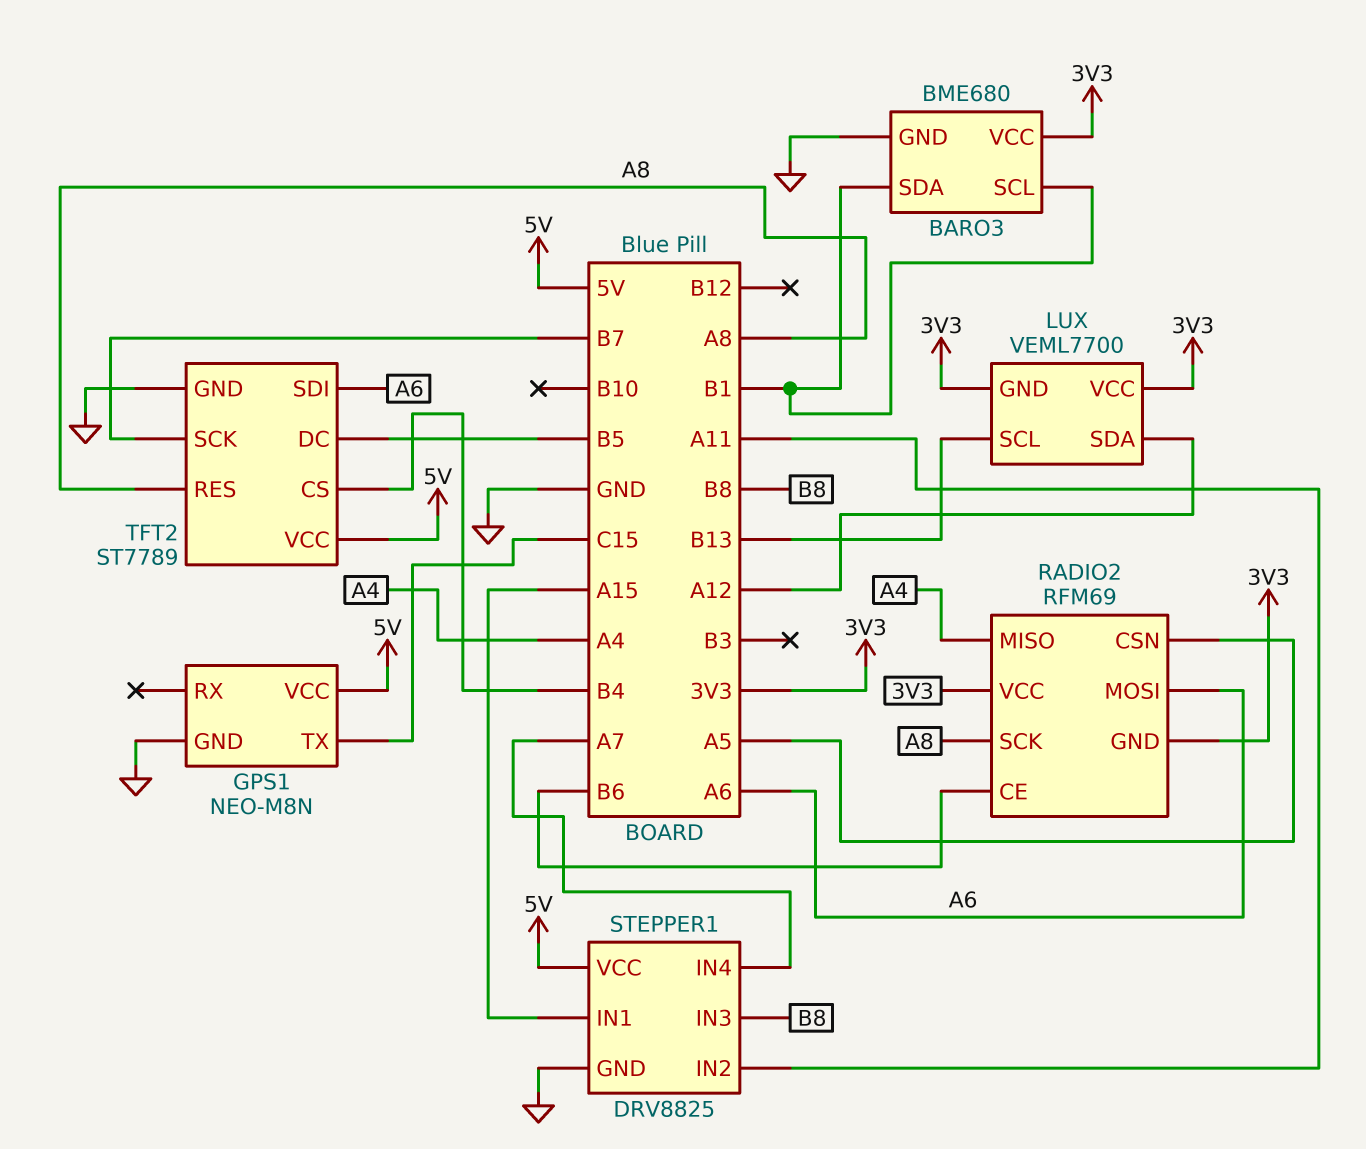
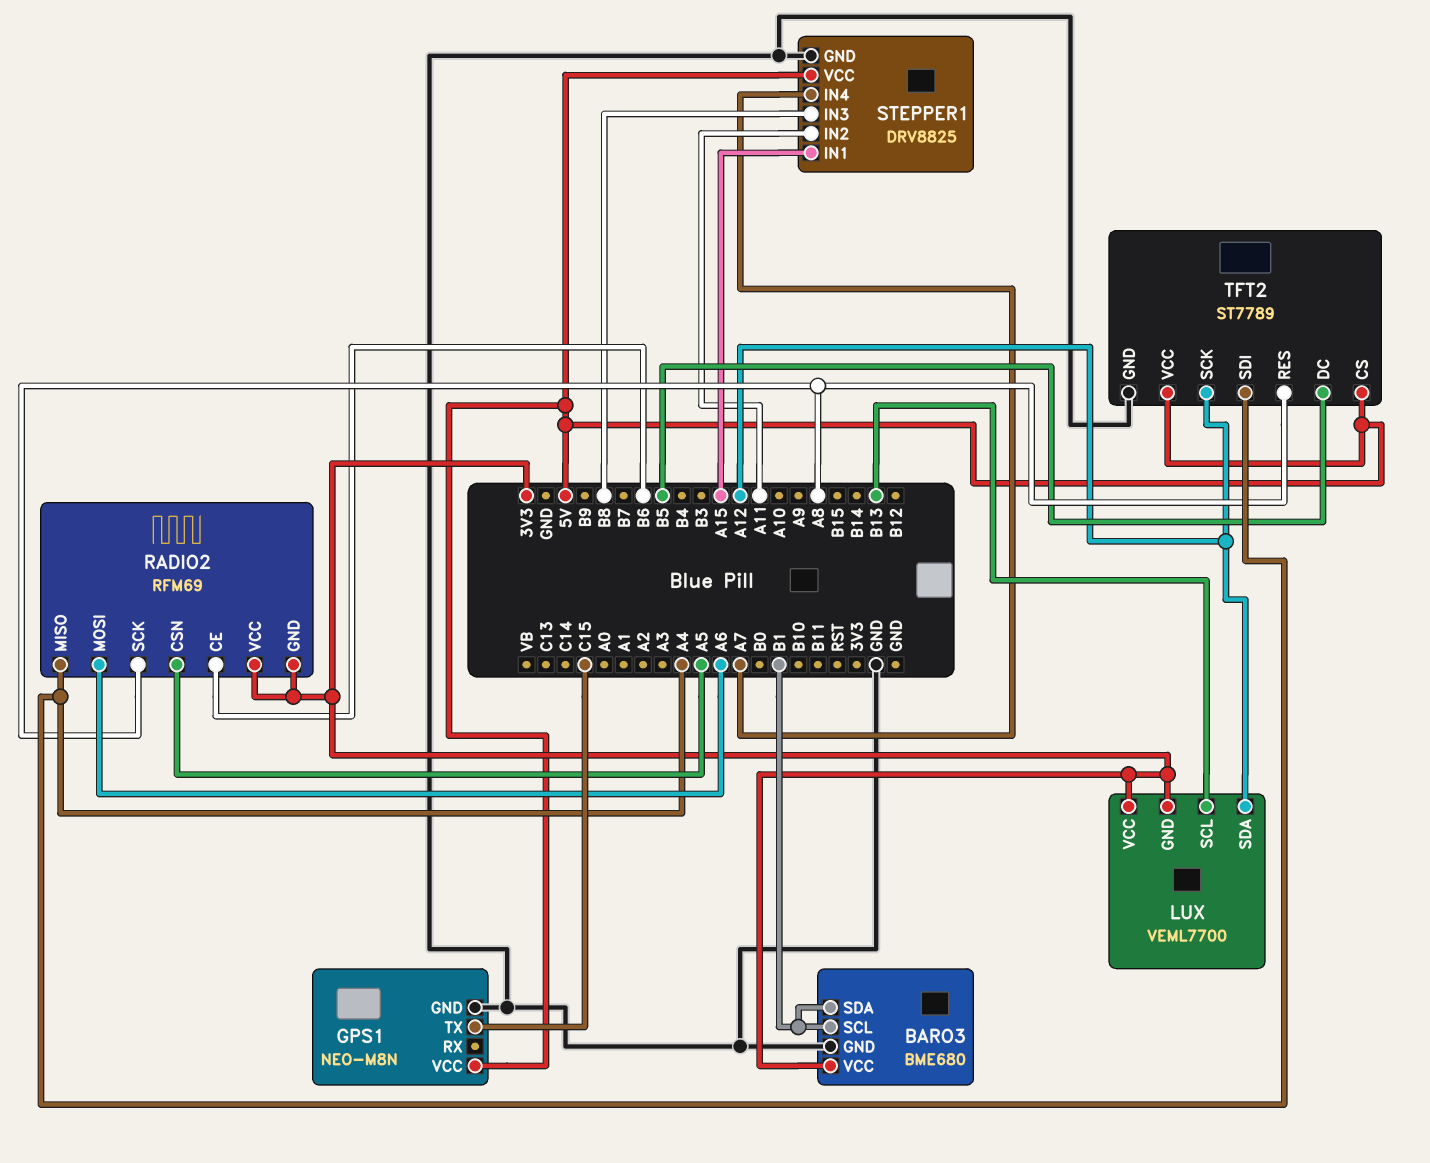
TFT2 pin CS: B4 -> 5V
TFT2 pin SCK: B7 -> A12
TFT2 pin SDI: A6 -> A4

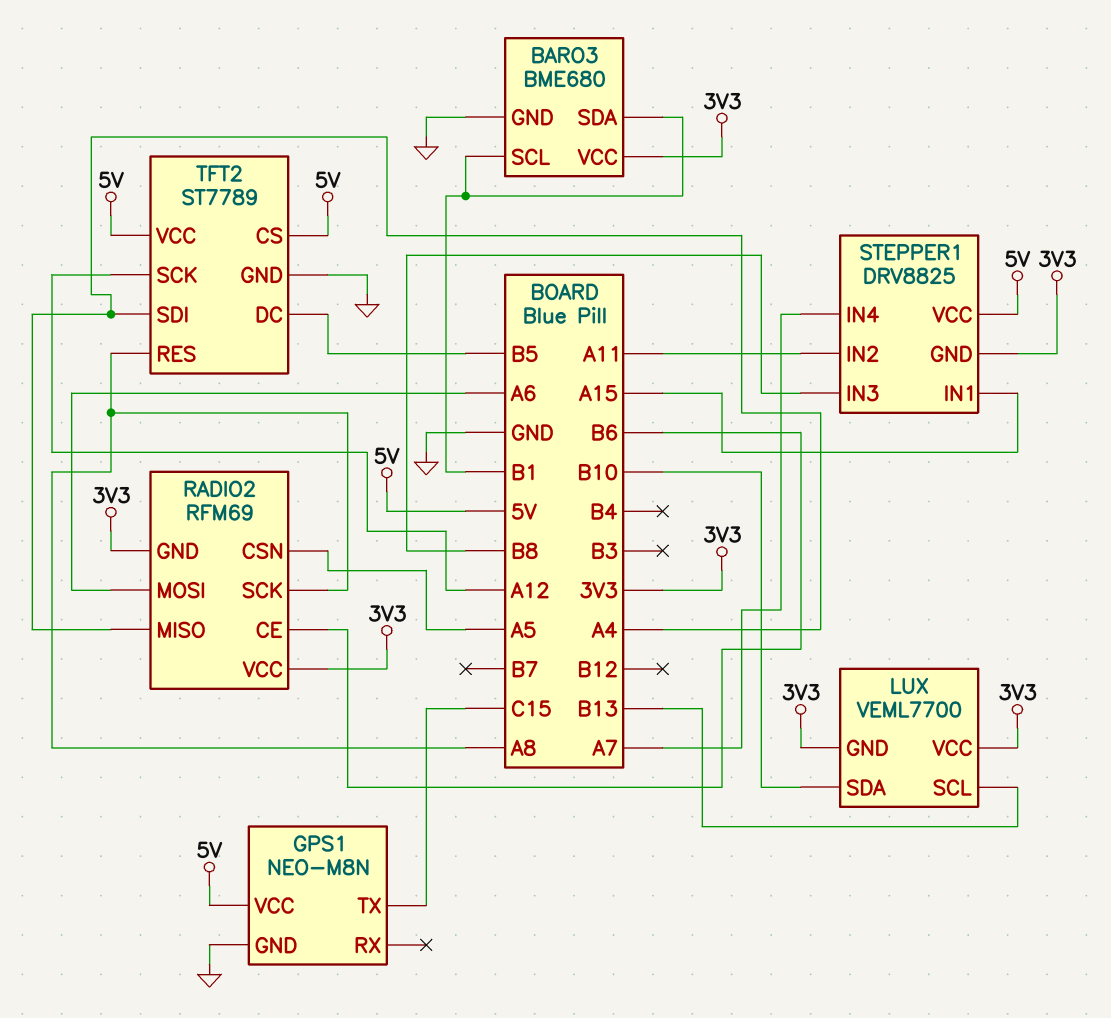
LUX pin SDA: A12 -> B10
STEPPER1 pin GND: GND -> 3V3

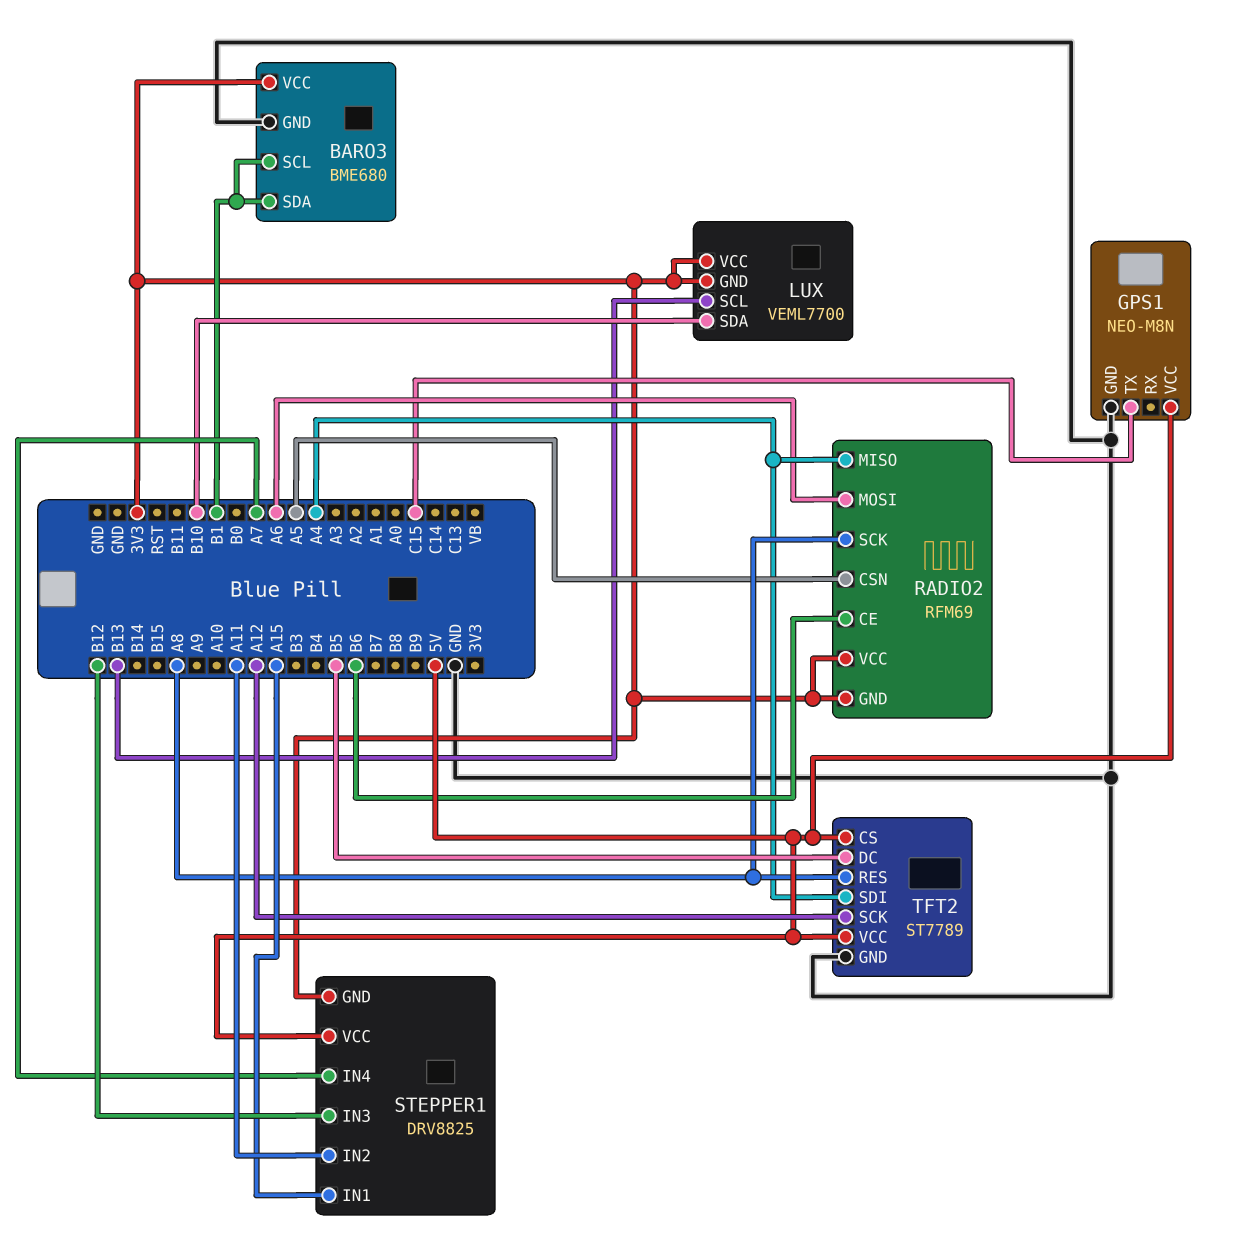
STEPPER1 pin IN3: B8 -> B12

